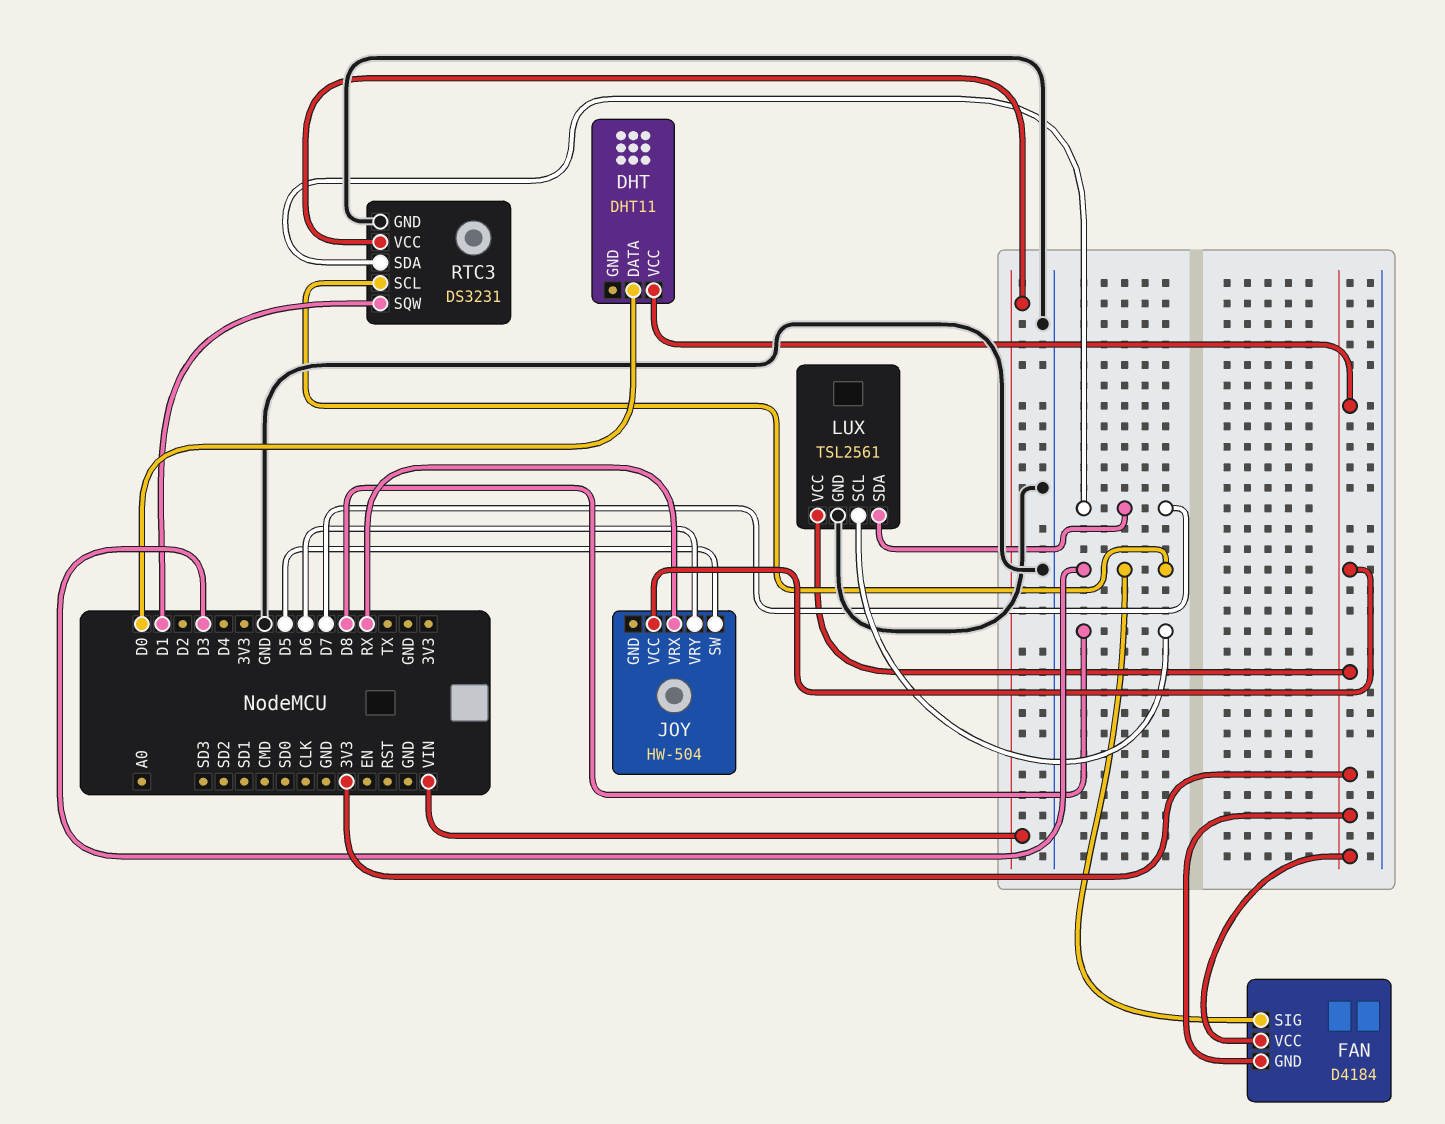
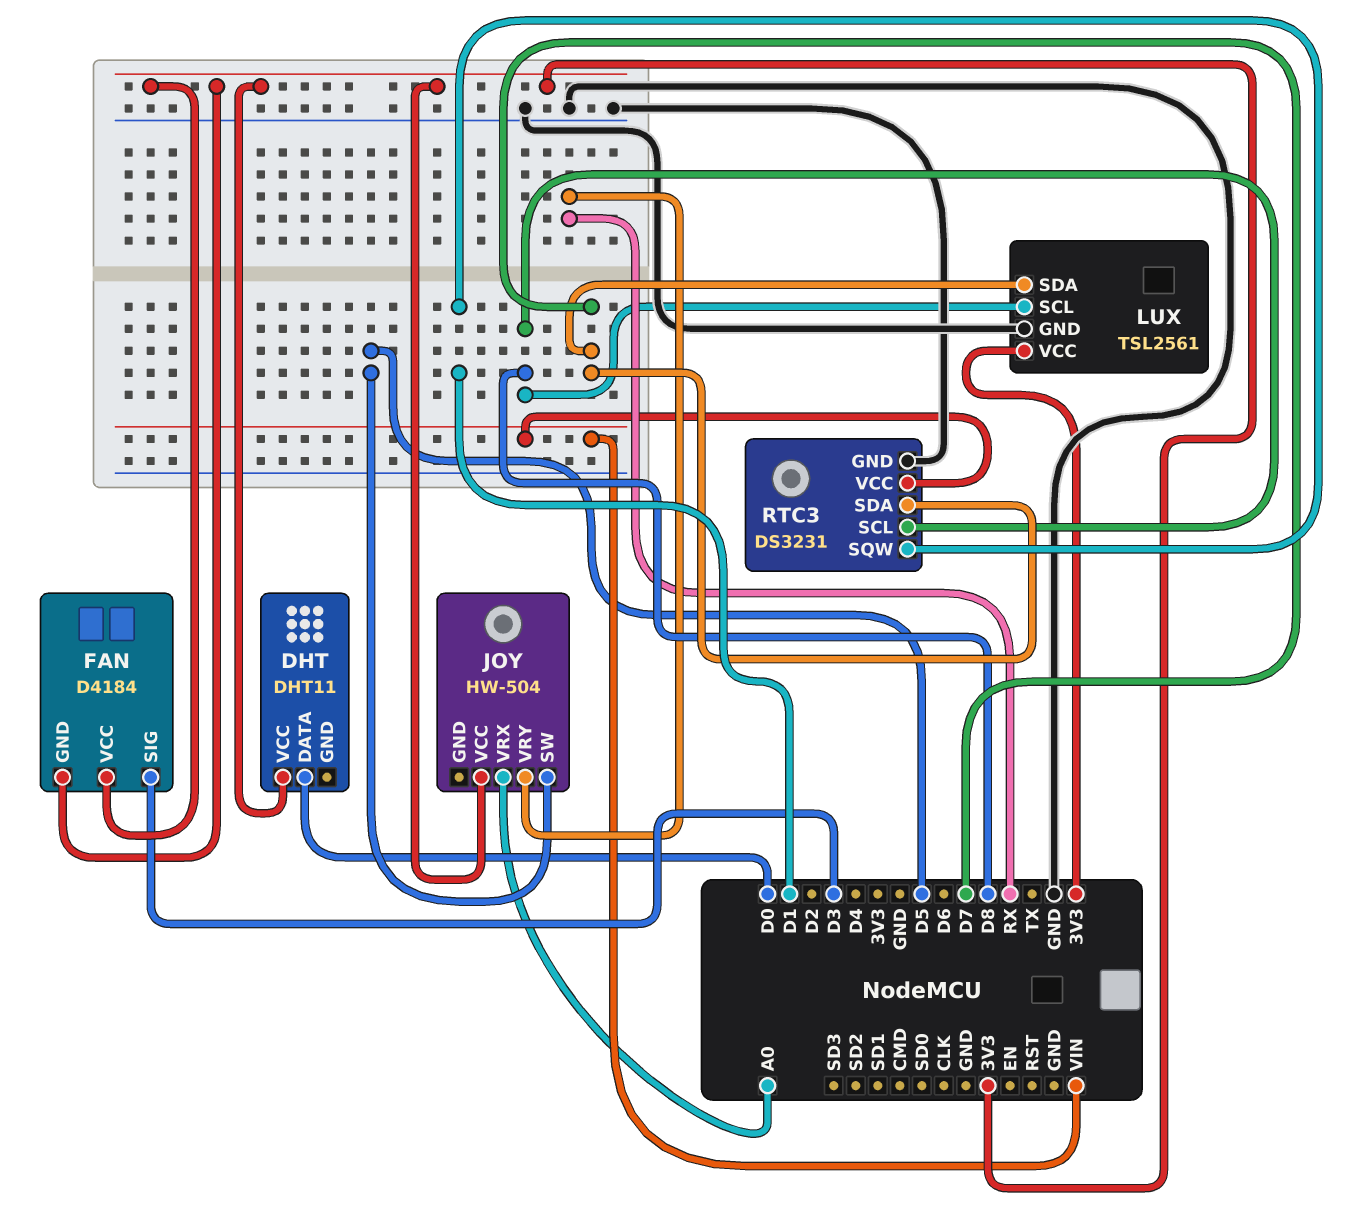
JOY pin VRX: RX -> A0
JOY pin VRY: D6 -> RX
RTC3 pin SCL: D3 -> D8

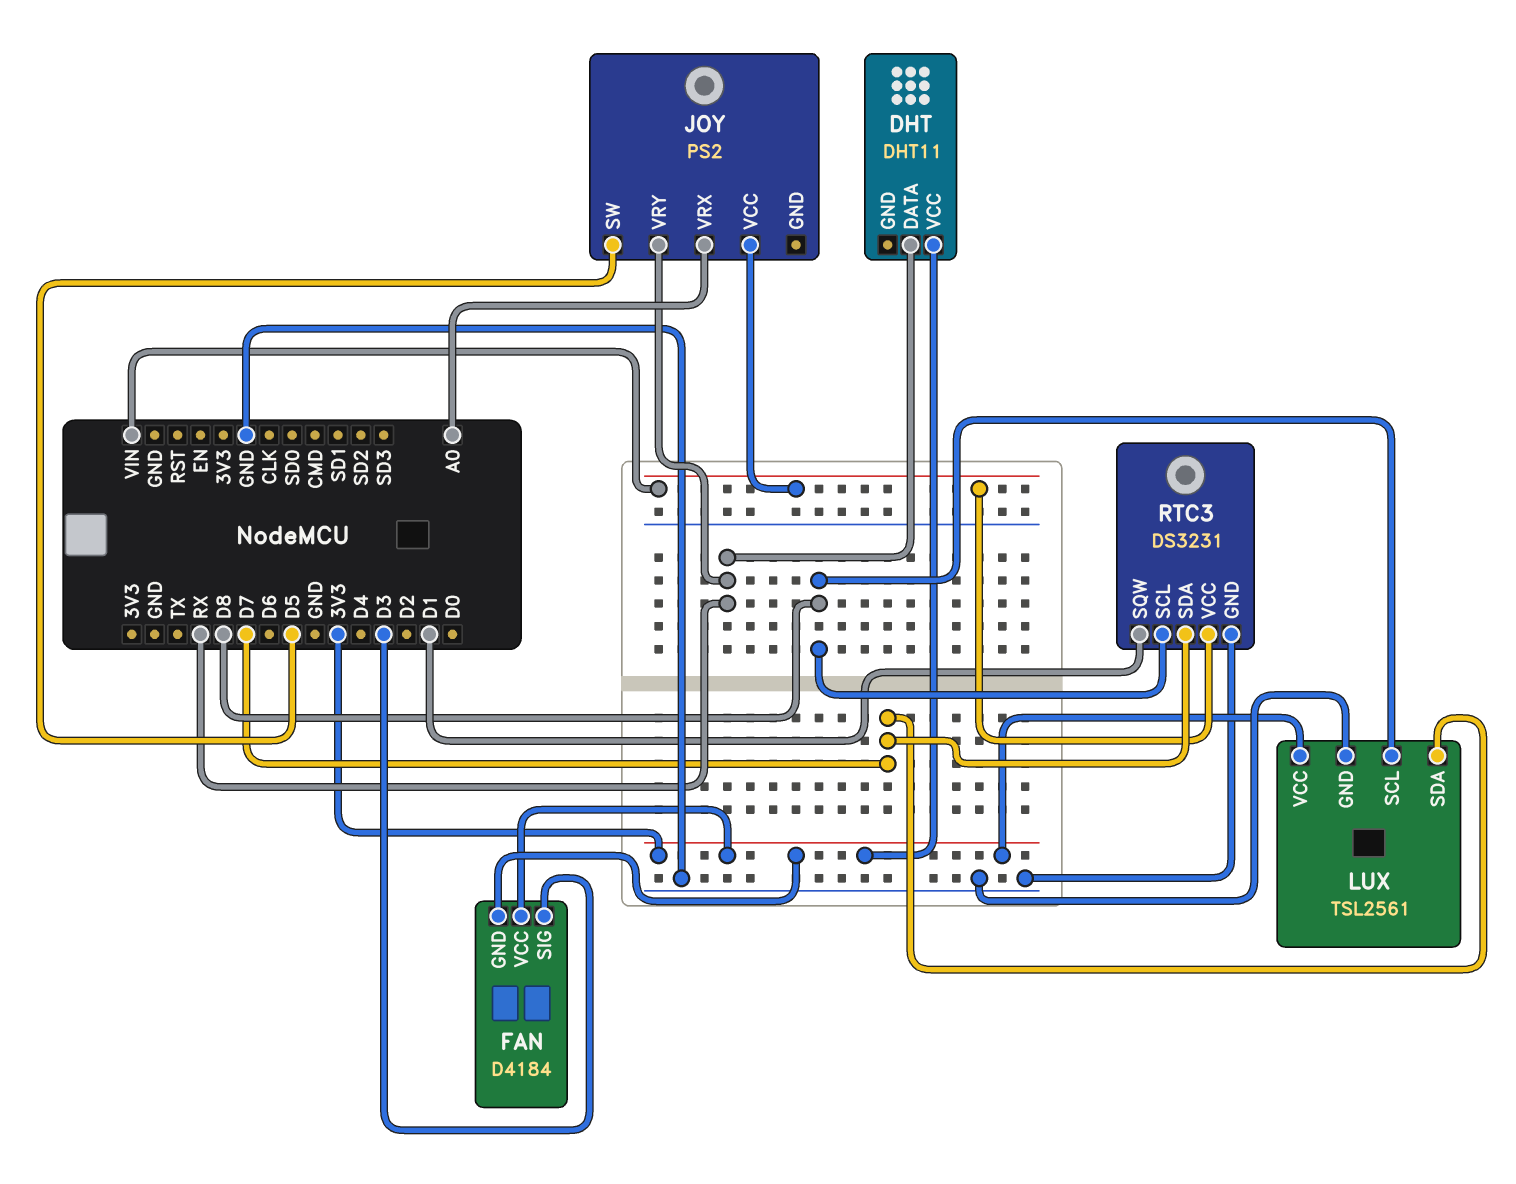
DHT pin DATA: D0 -> RX
JOY: HW-504 -> PS2
JOY pin VCC: 3V3 -> VIN

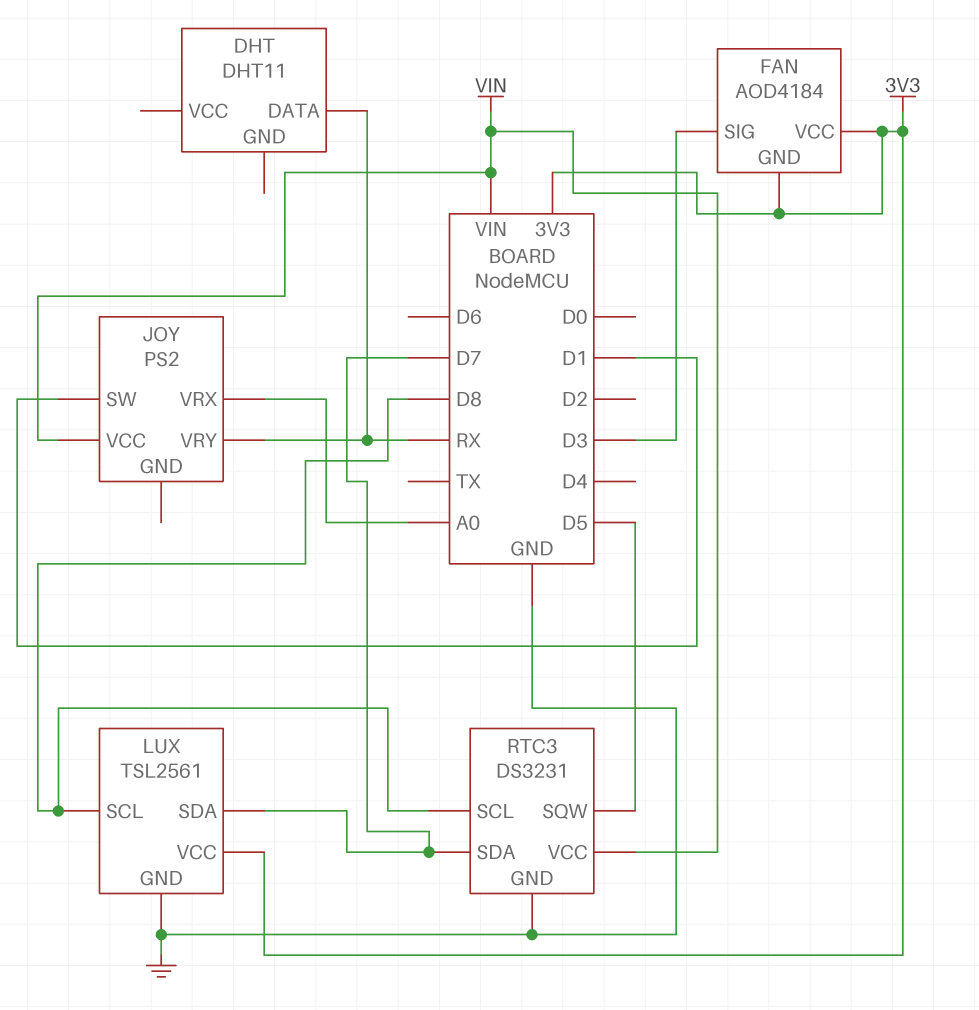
DHT pin VCC: 3V3 -> none
FAN: D4184 -> AOD4184
JOY pin SW: D5 -> D1
RTC3 pin SQW: D1 -> D5

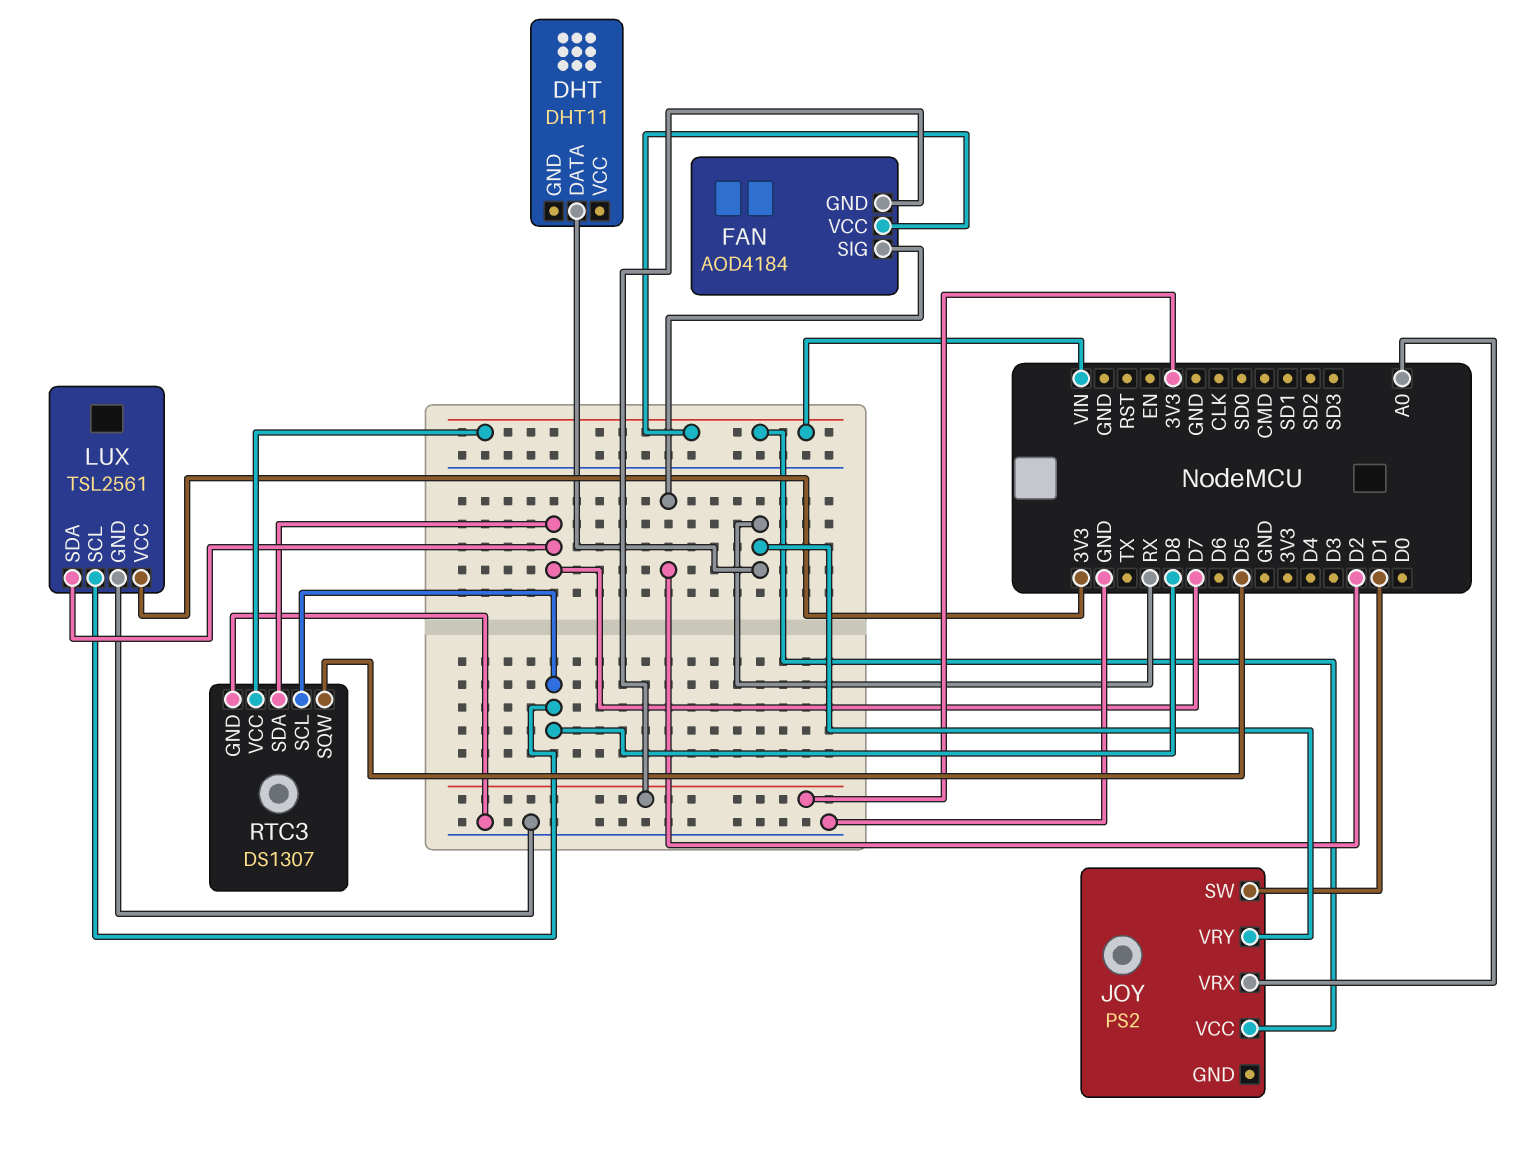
FAN pin SIG: D3 -> D2
FAN pin VCC: 3V3 -> VIN
RTC3: DS3231 -> DS1307

